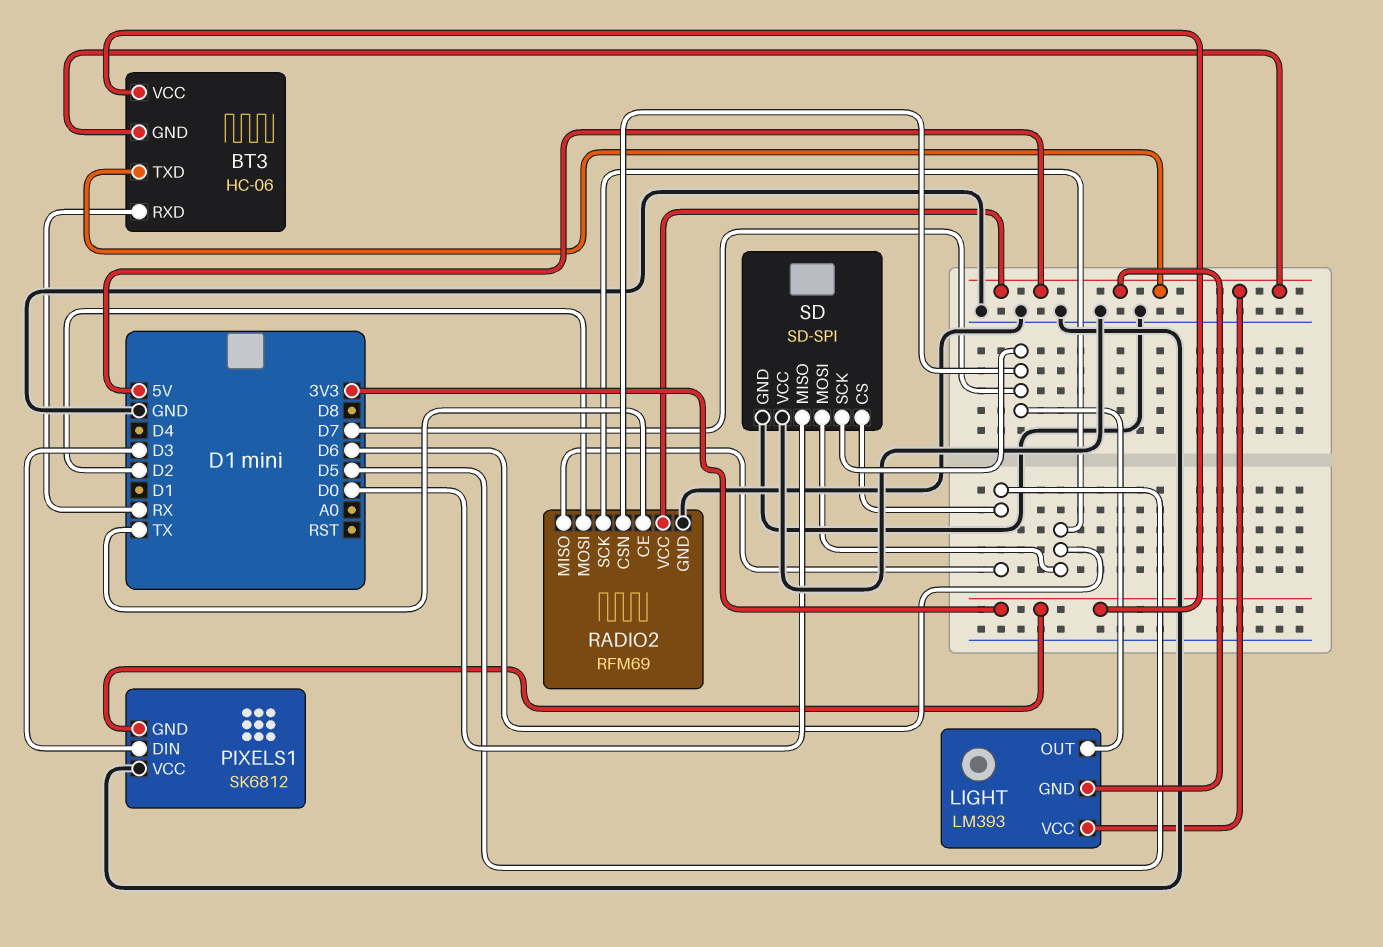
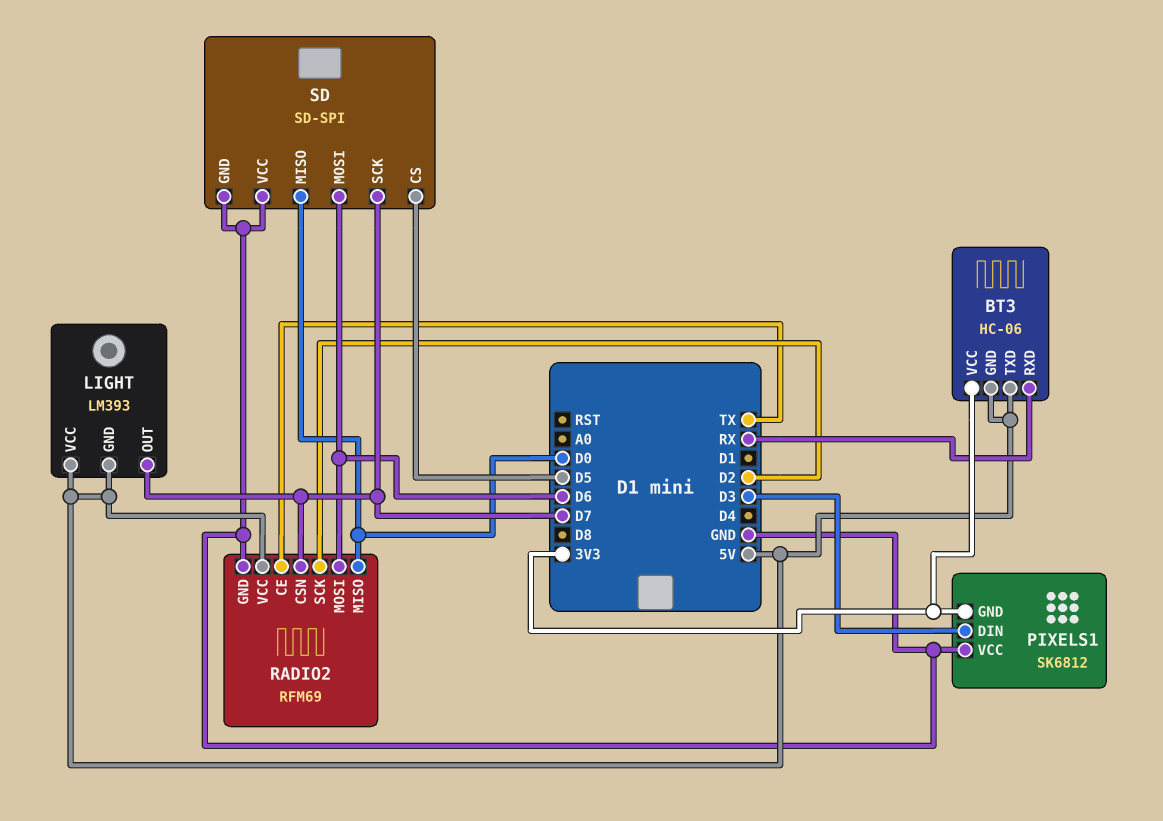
RADIO2 pin MISO: D5 -> D0
RADIO2 pin MOSI: D2 -> D6
RADIO2 pin SCK: D6 -> D2

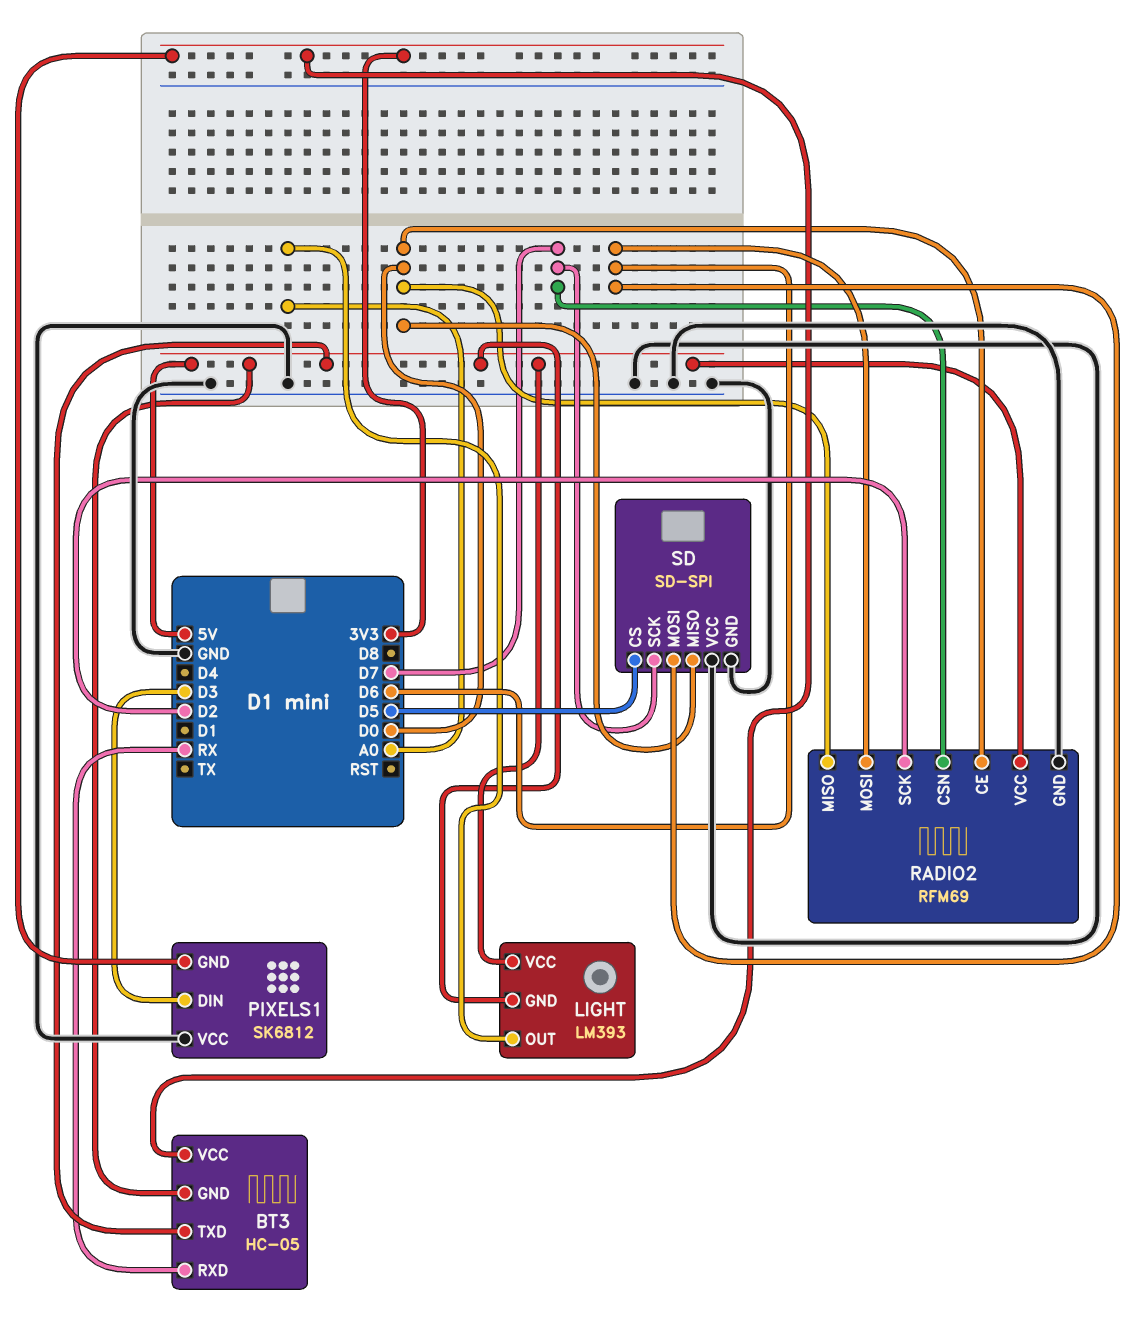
BT3: HC-06 -> HC-05
LIGHT pin OUT: D7 -> A0
RADIO2 pin CE: TX -> D0

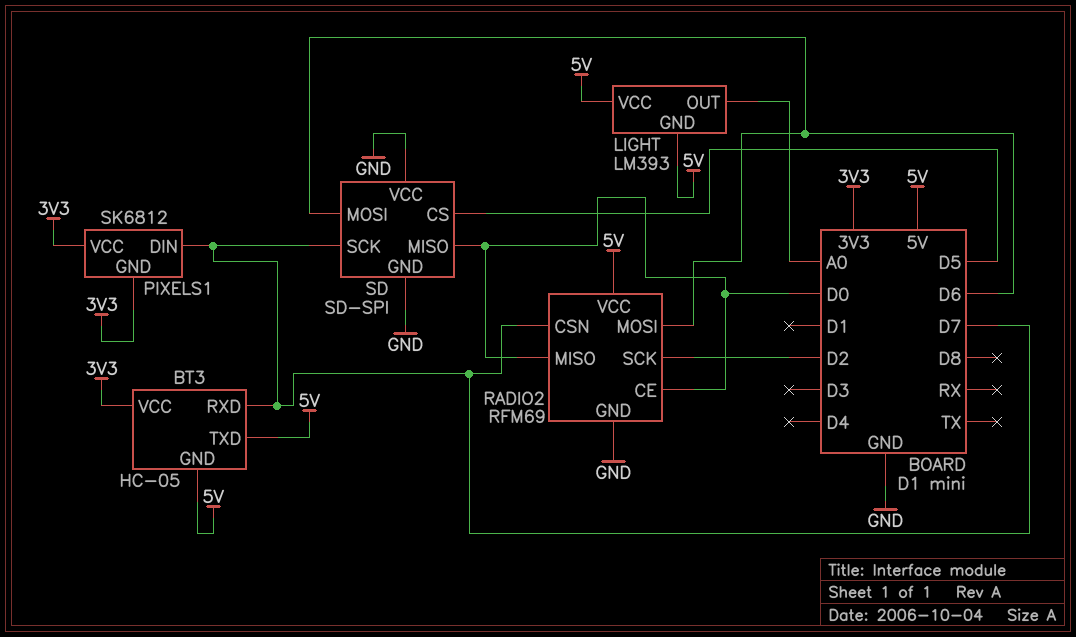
BT3 pin RXD: RX -> D7
PIXELS1 pin DIN: D3 -> D7
PIXELS1 pin VCC: GND -> 3V3

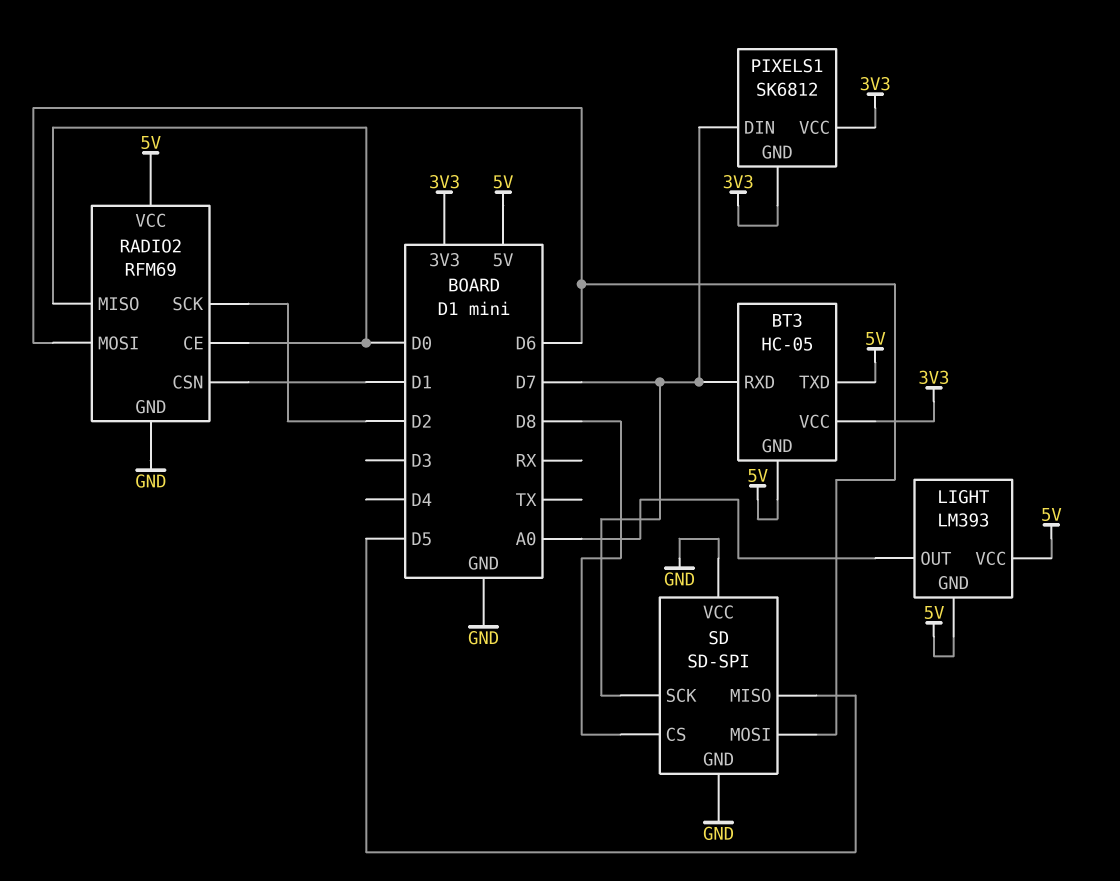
RADIO2 pin CSN: D7 -> D1
SD pin CS: D5 -> D8
SD pin MISO: D0 -> D5

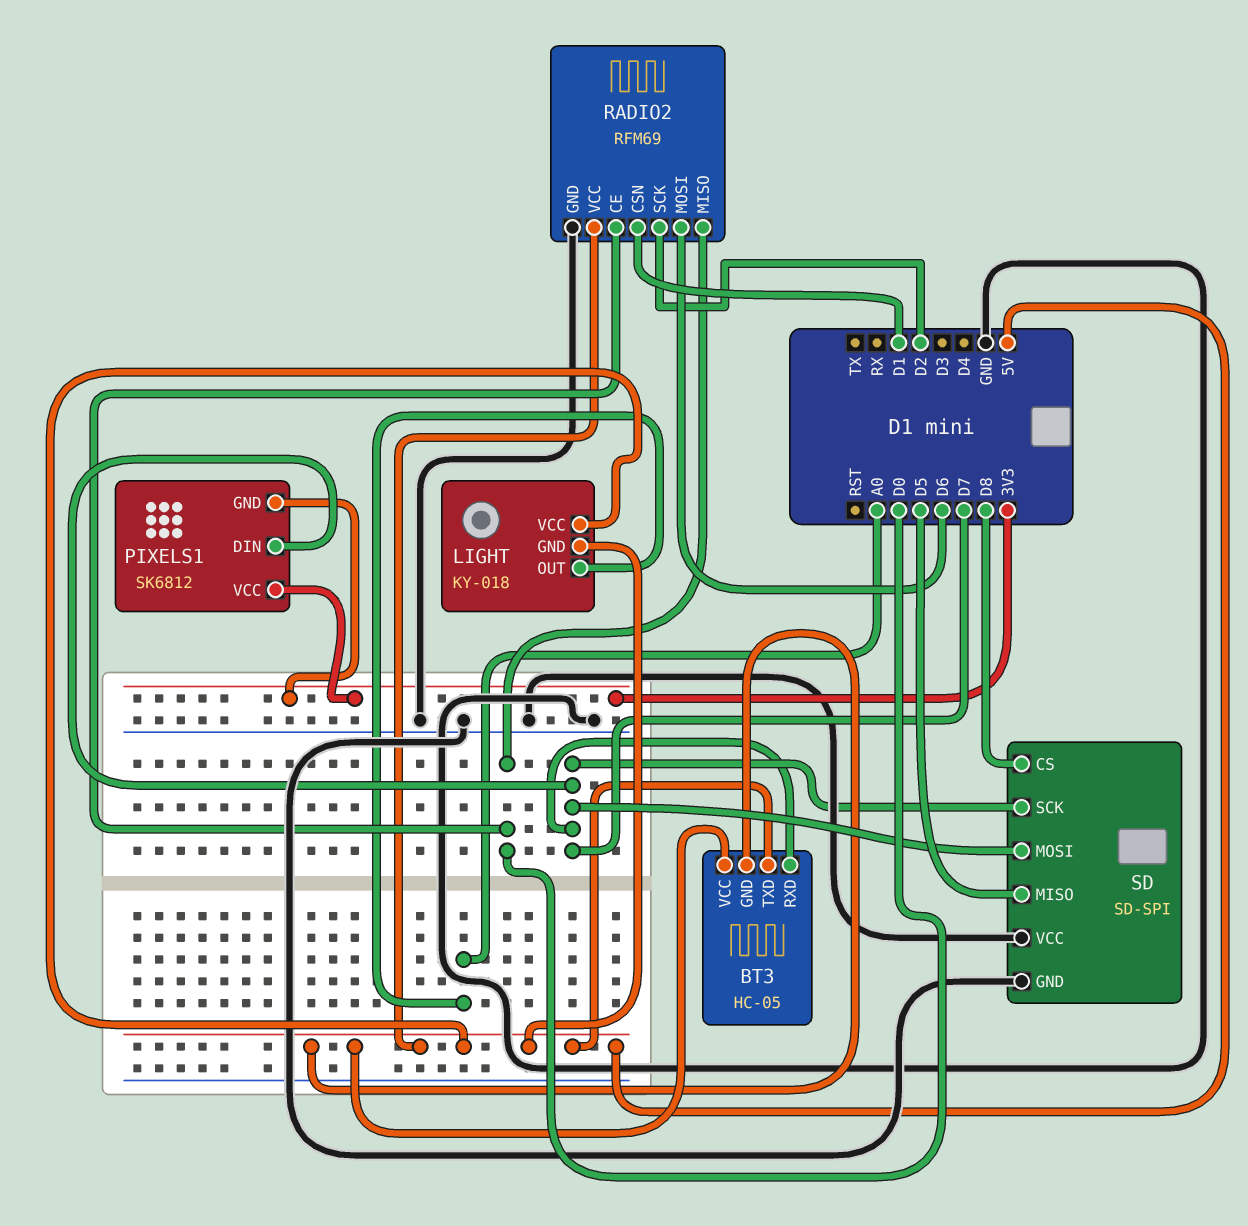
BT3 pin VCC: 3V3 -> 5V
LIGHT: LM393 -> KY-018
SD pin MOSI: D6 -> D7

